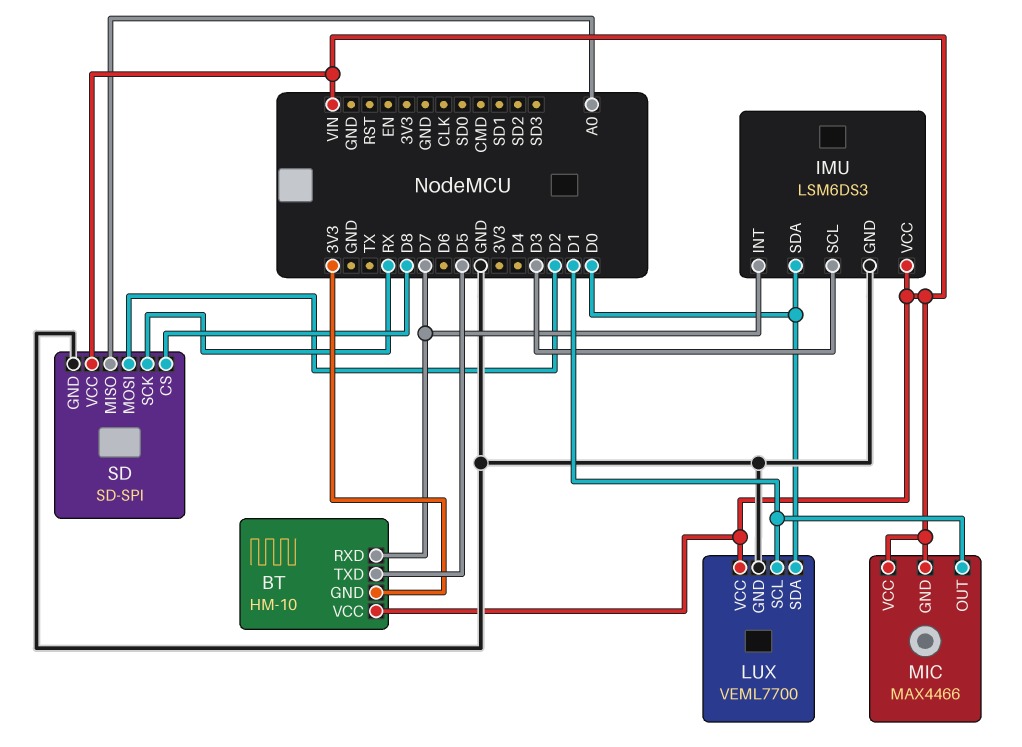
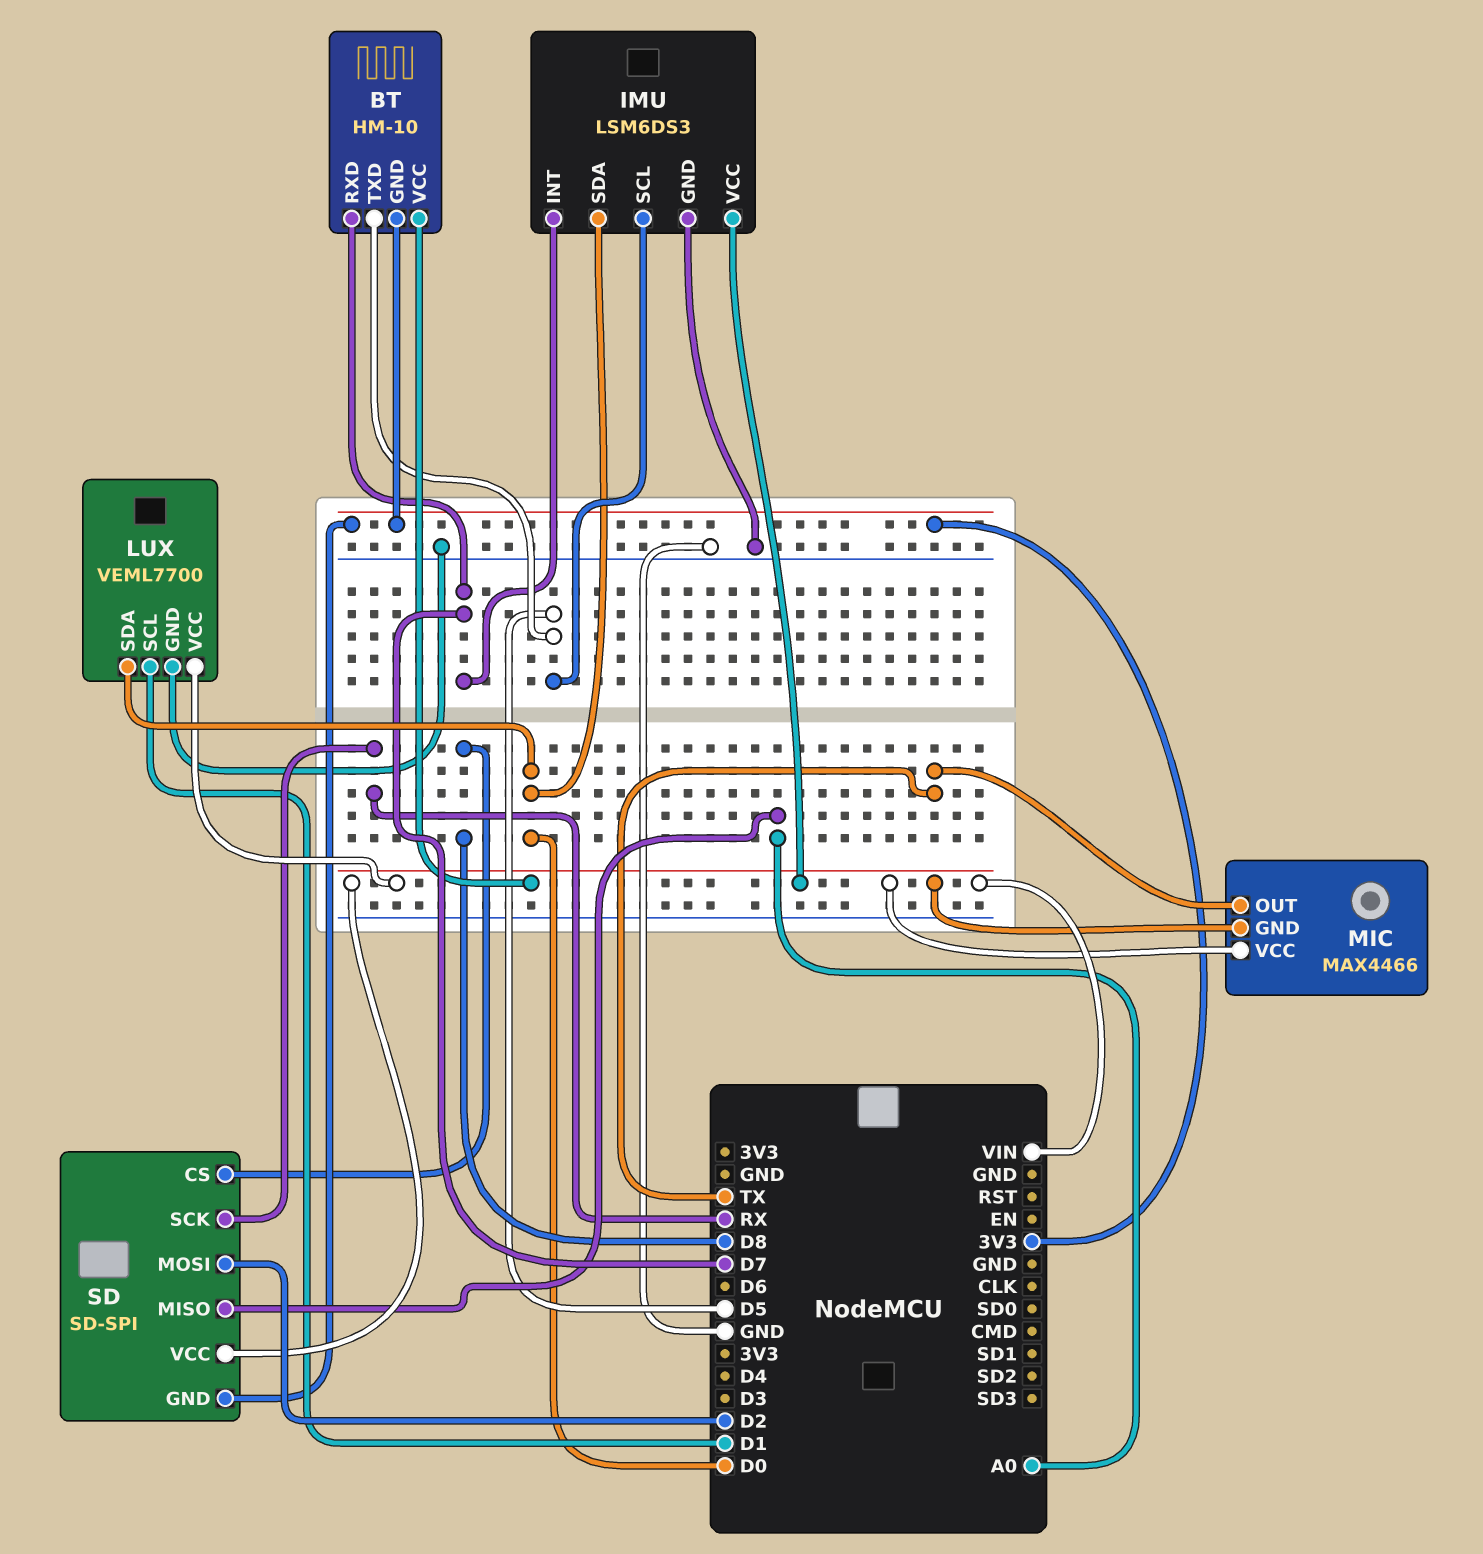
IMU pin SCL: D3 -> D5
MIC pin OUT: D1 -> TX
SD pin GND: GND -> 3V3

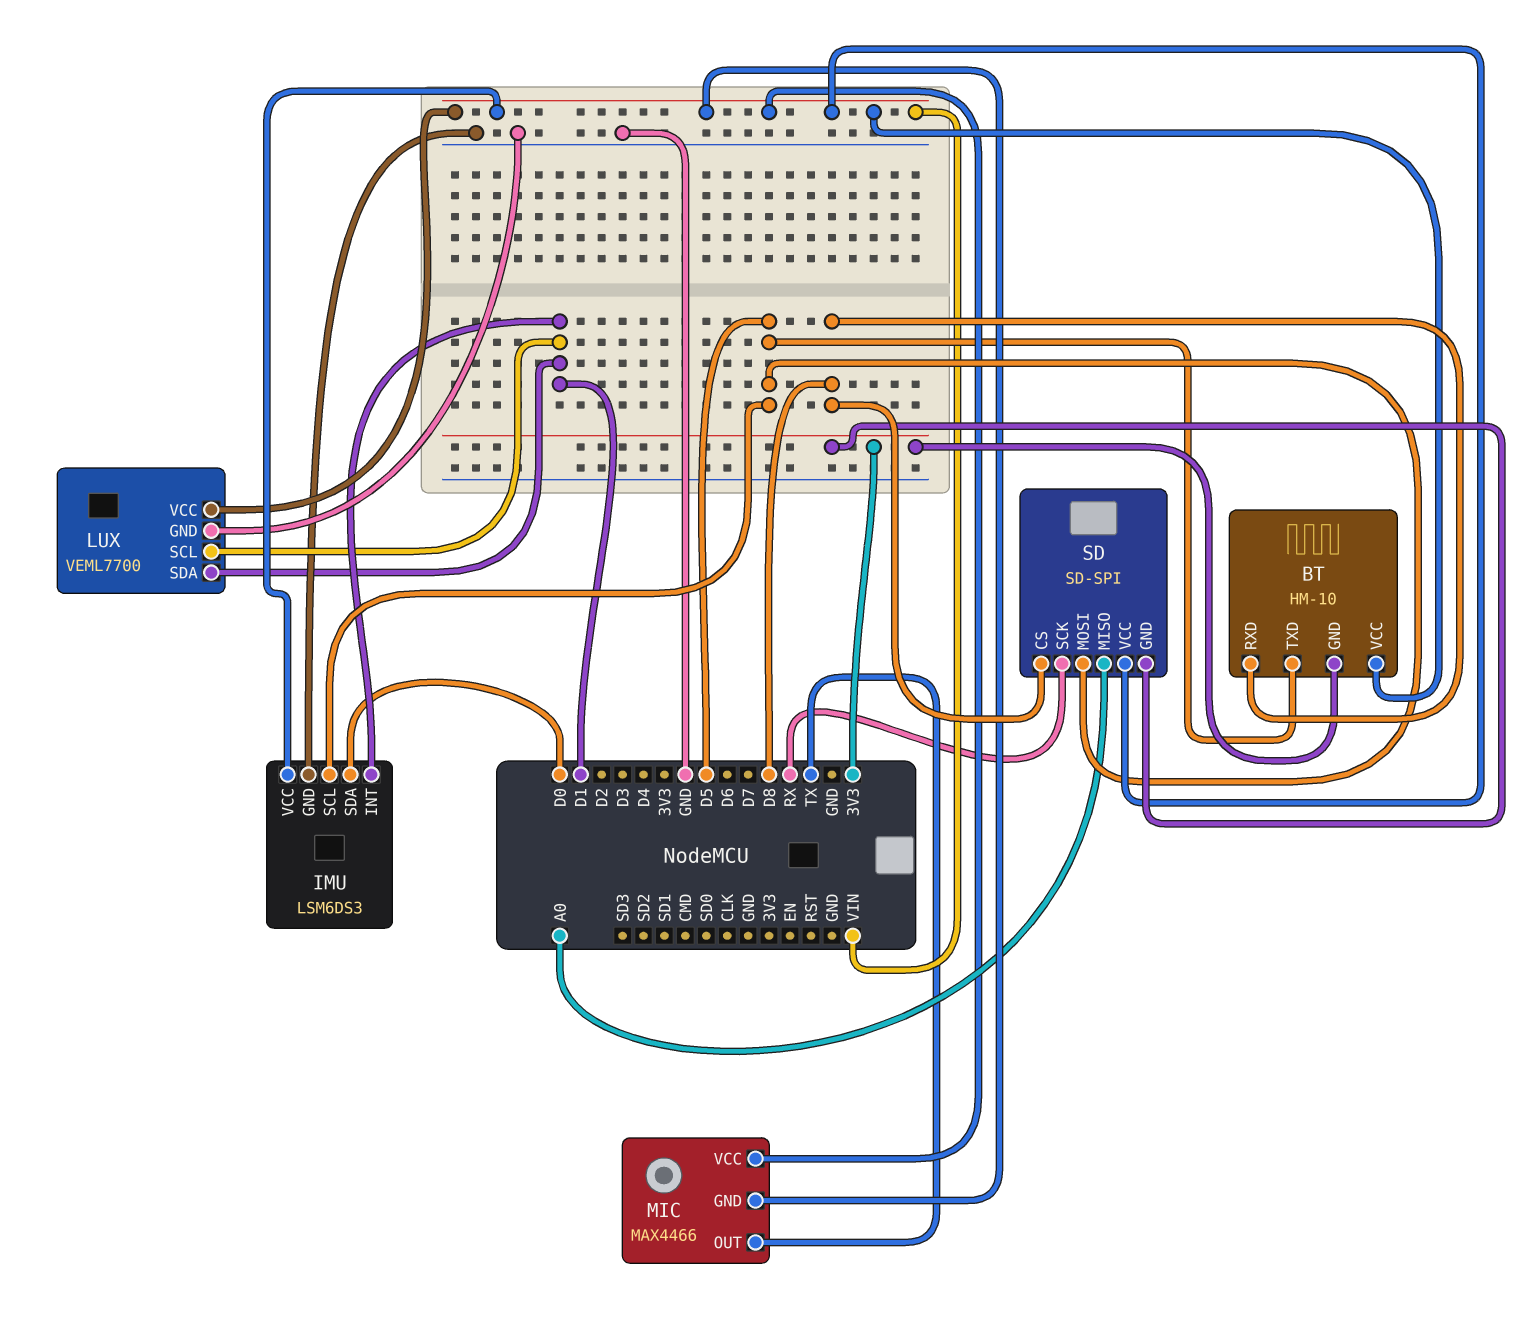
BT pin RXD: D7 -> D8
IMU pin INT: D7 -> D1
LUX pin SDA: D0 -> D1
SD pin MOSI: D2 -> D5

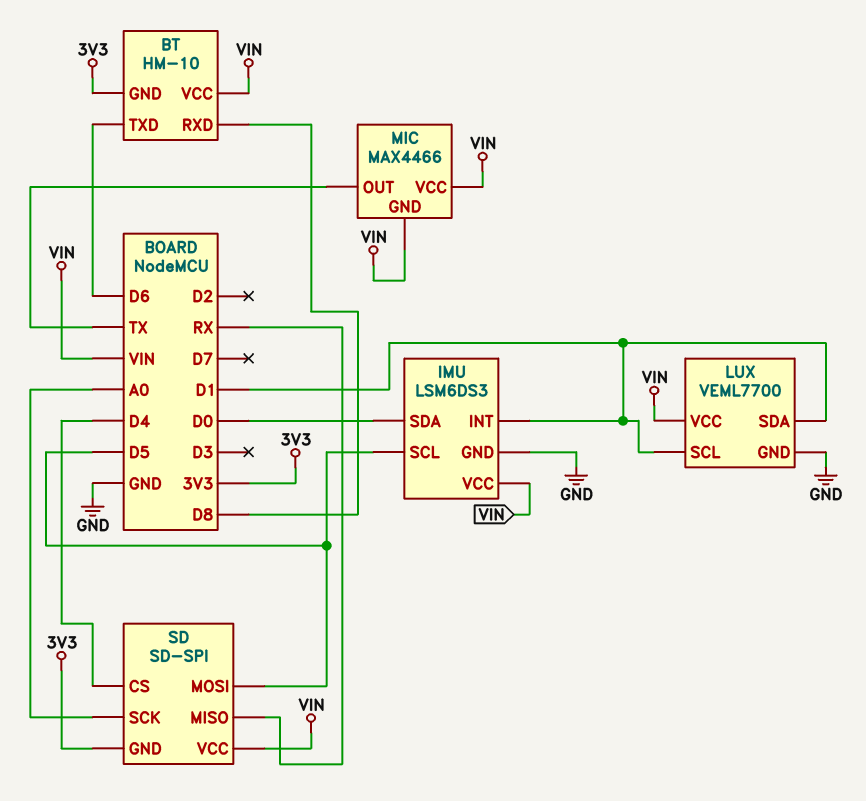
BT pin TXD: D5 -> D6
SD pin CS: D8 -> D4
SD pin MISO: A0 -> RX
SD pin SCK: RX -> A0

